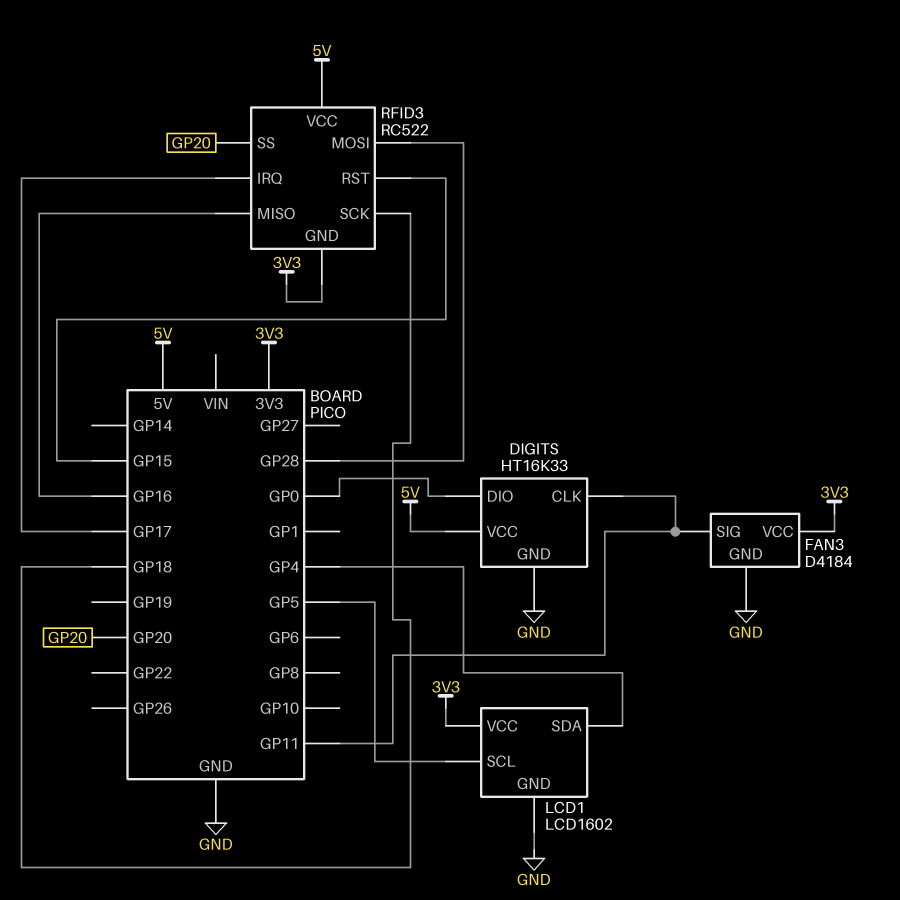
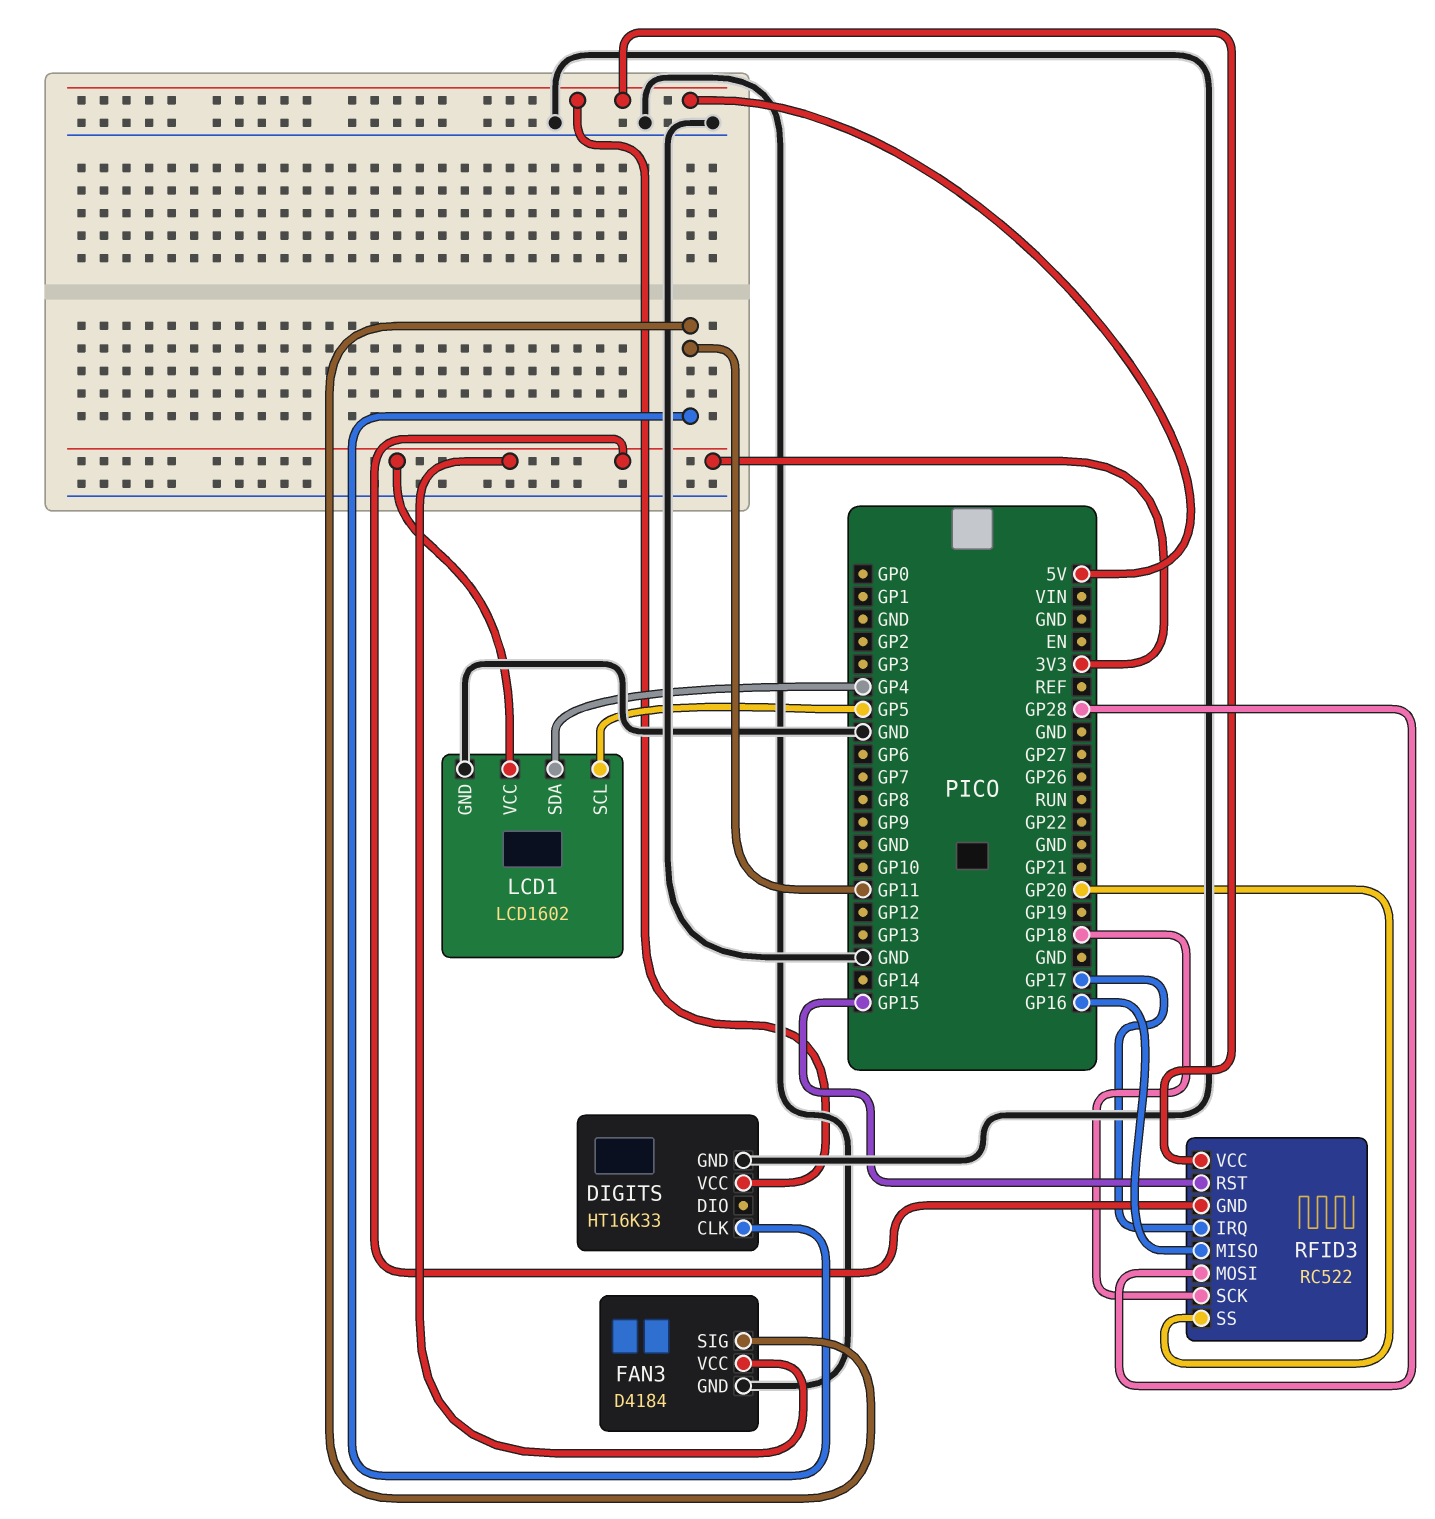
DIGITS pin DIO: GP0 -> none

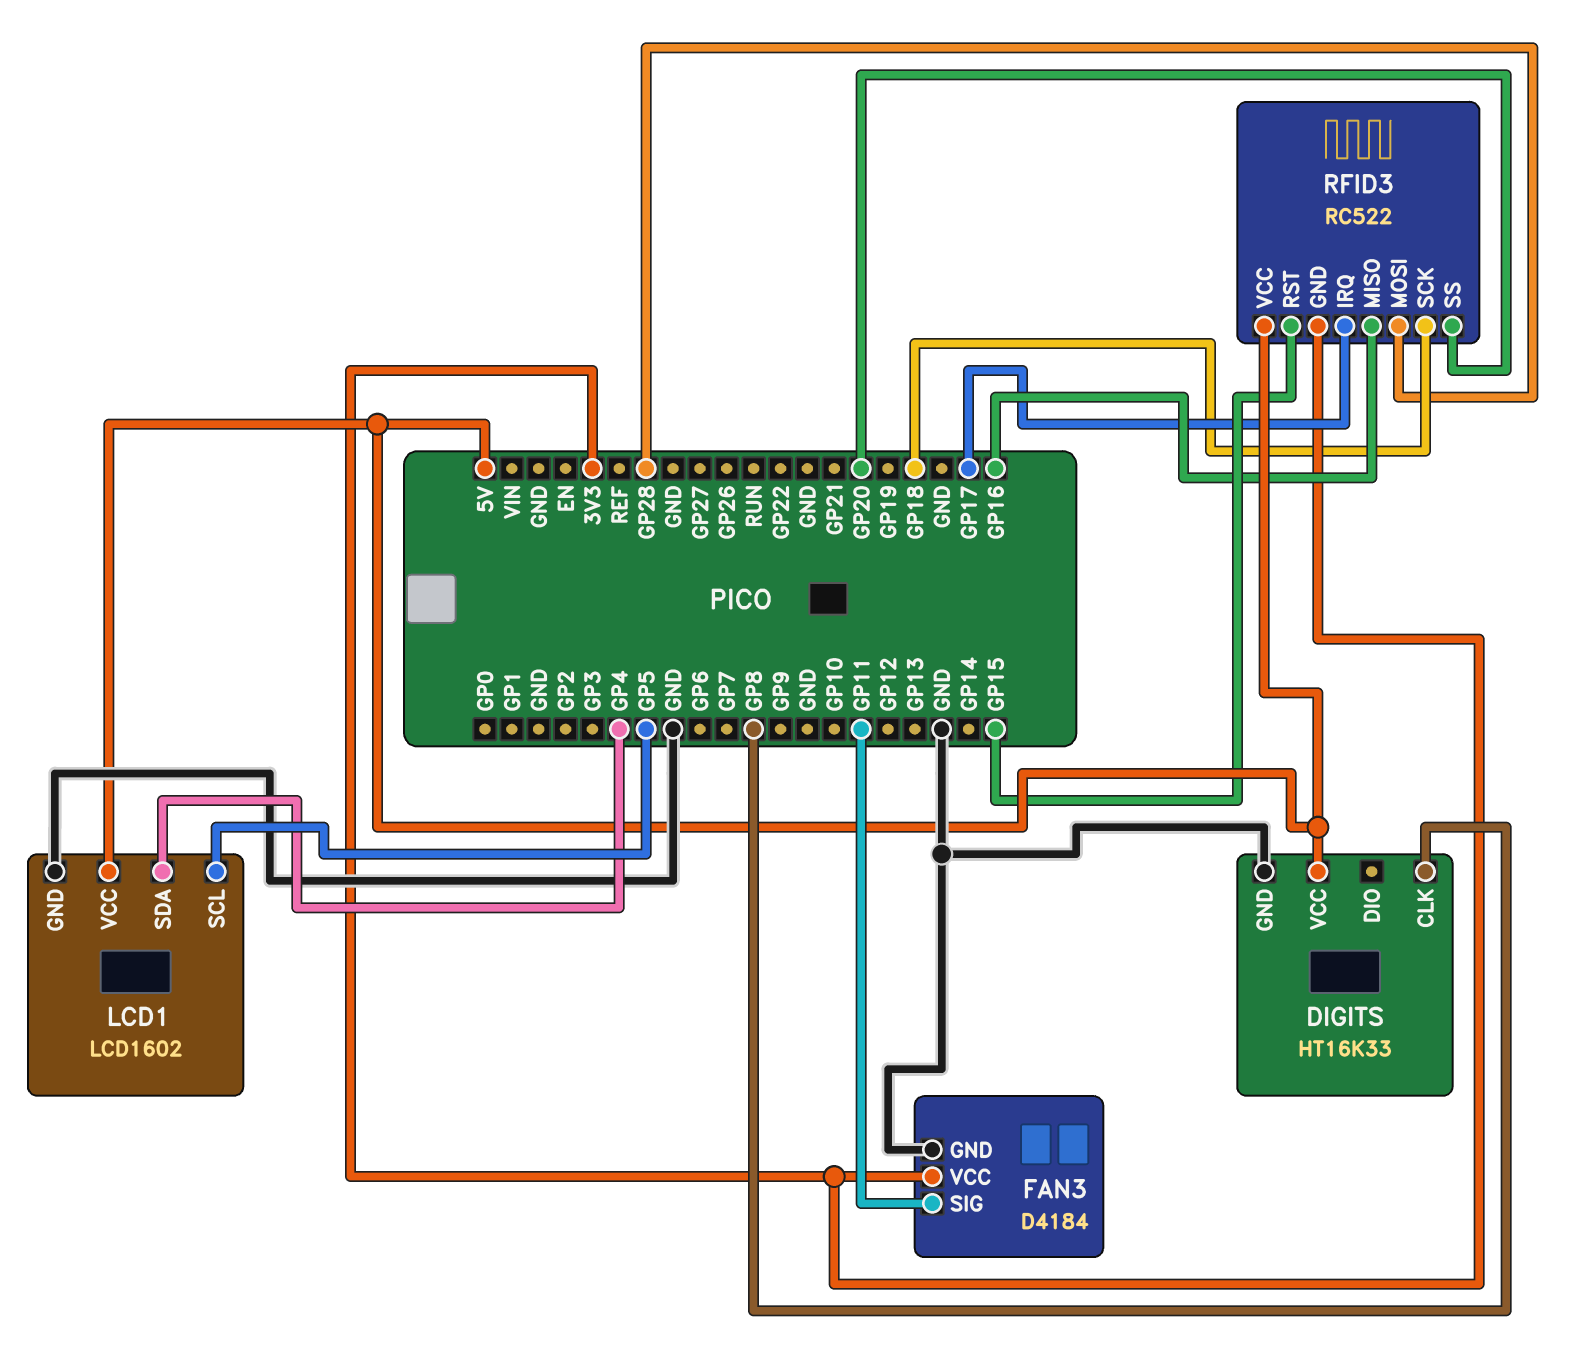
DIGITS pin CLK: GP11 -> GP8
LCD1 pin VCC: 3V3 -> 5V

